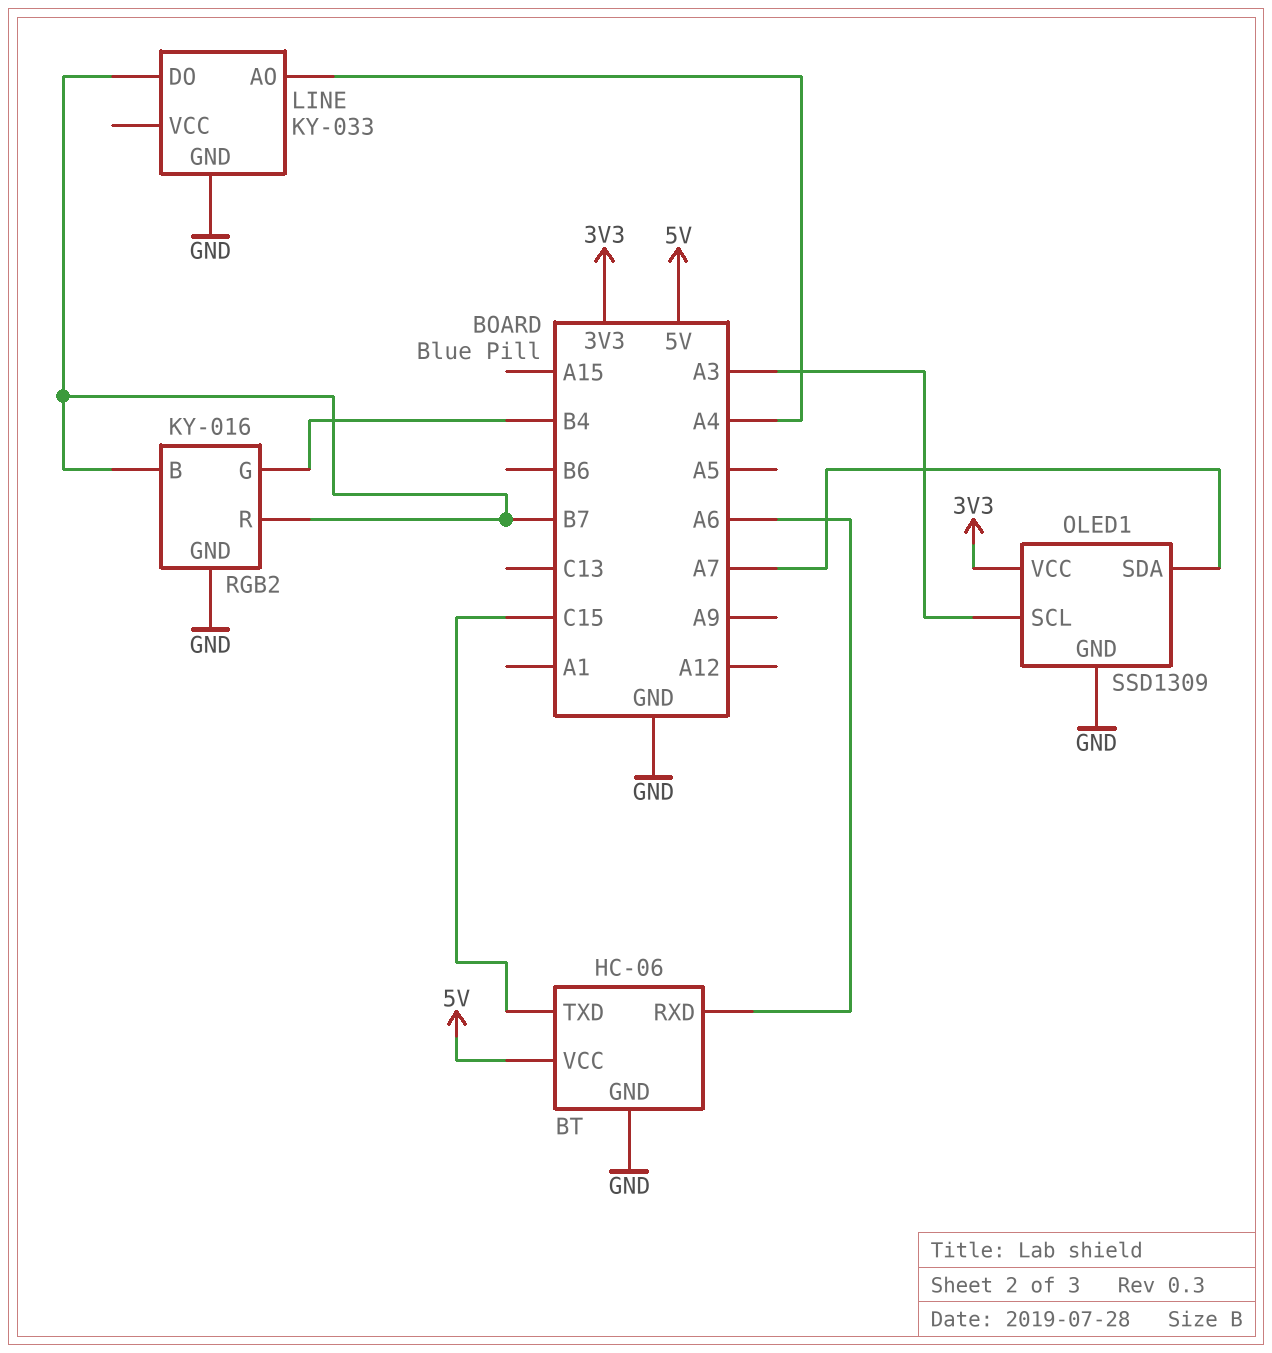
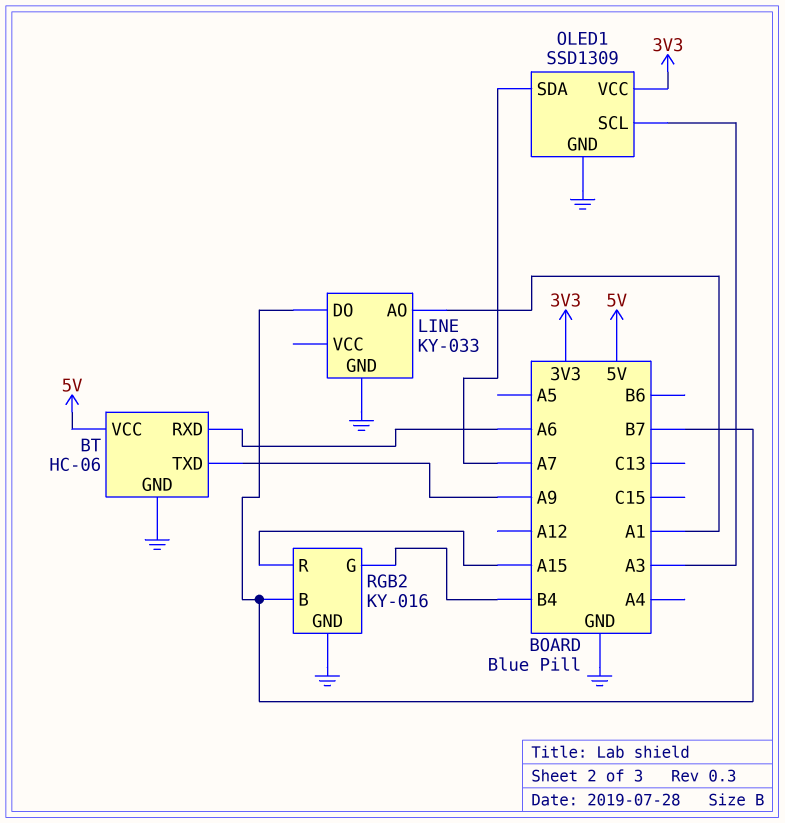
BT pin TXD: C15 -> A9
LINE pin AO: A4 -> A1
RGB2 pin R: B7 -> A15

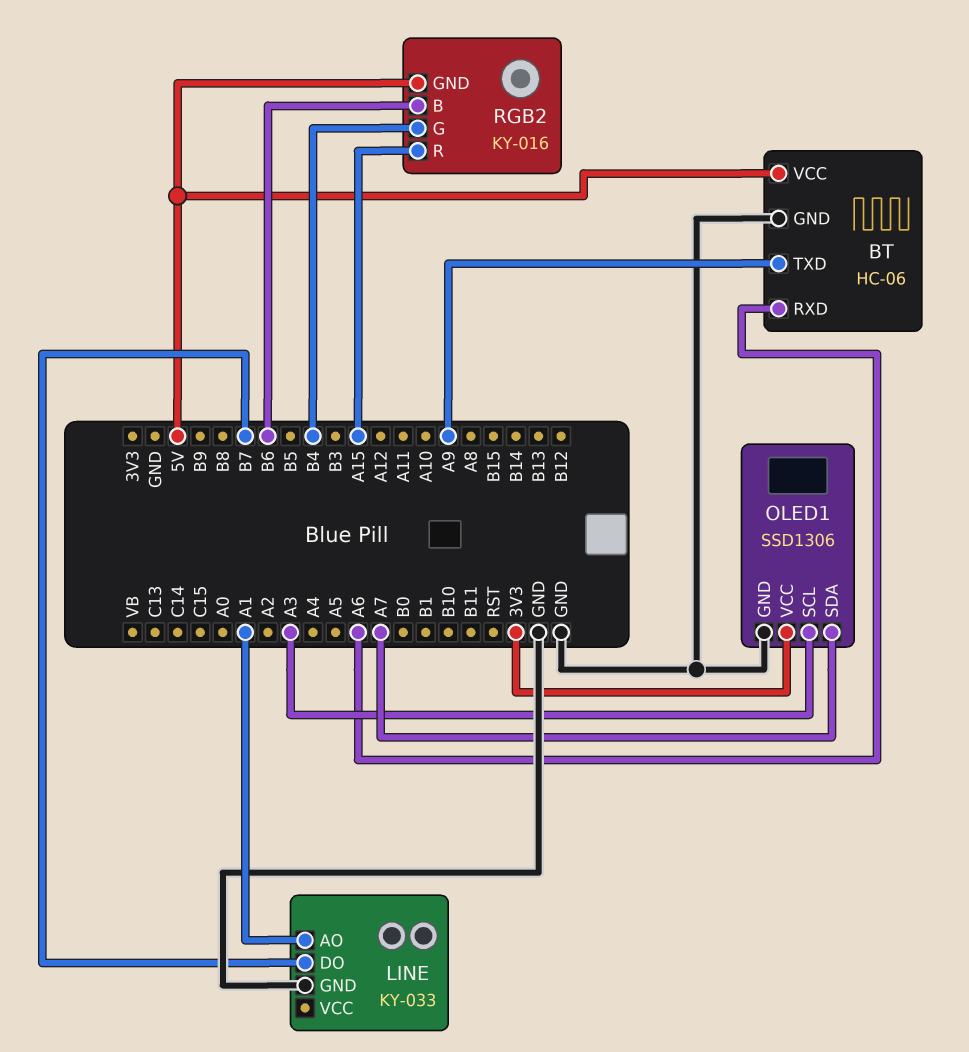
OLED1: SSD1309 -> SSD1306
RGB2 pin B: B7 -> B6
RGB2 pin GND: GND -> 5V

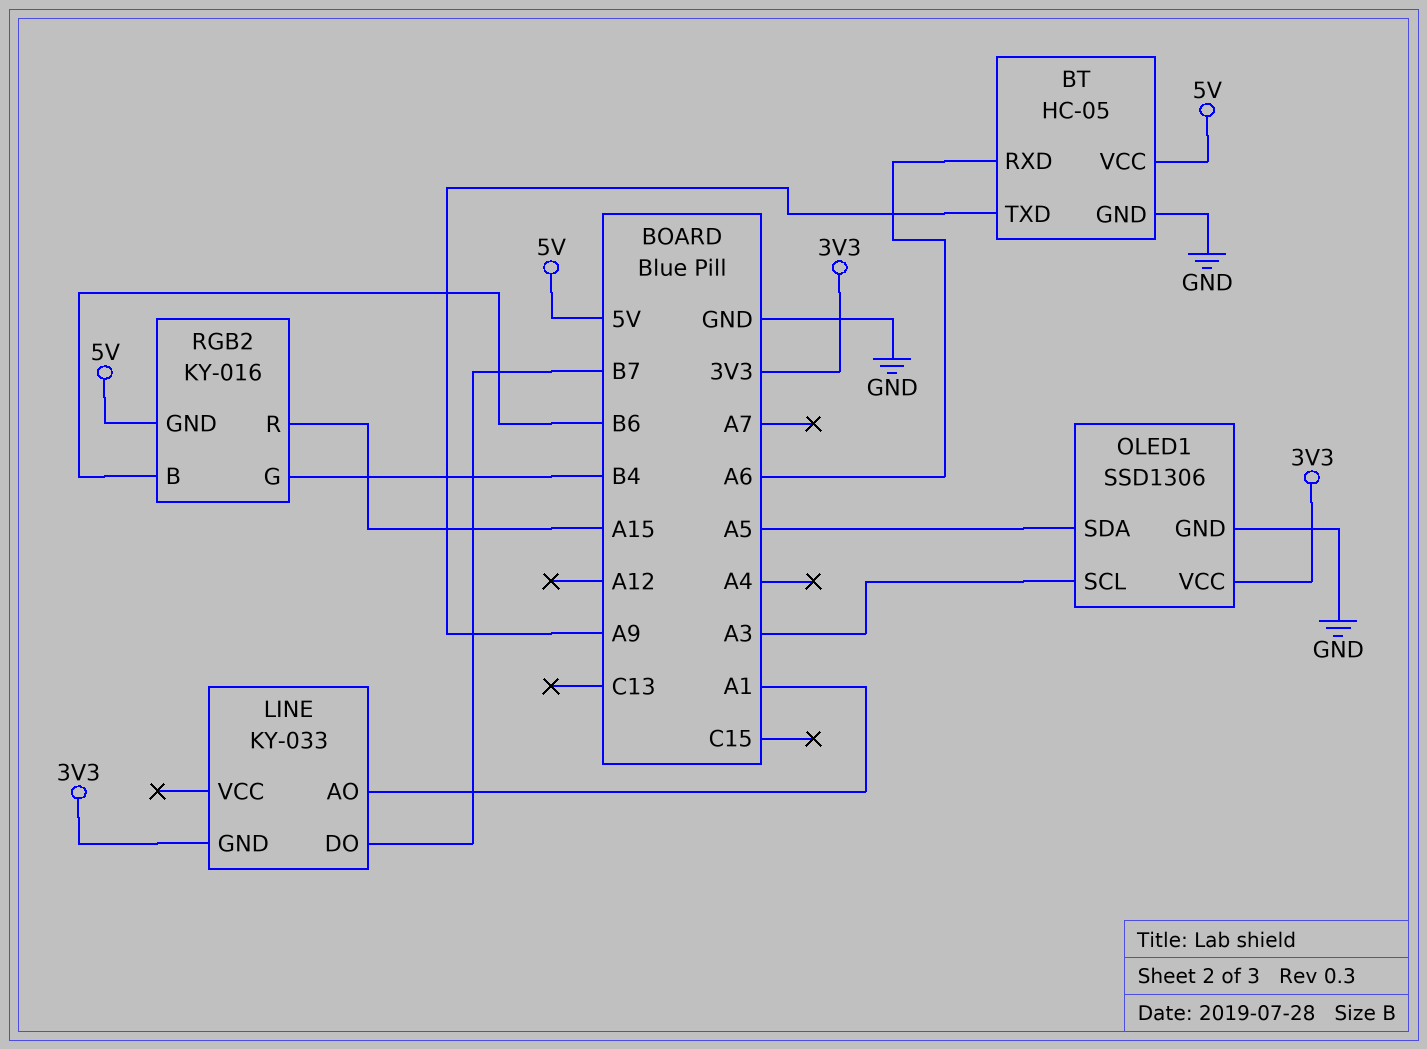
BT: HC-06 -> HC-05
LINE pin GND: GND -> 3V3
OLED1 pin SDA: A7 -> A5

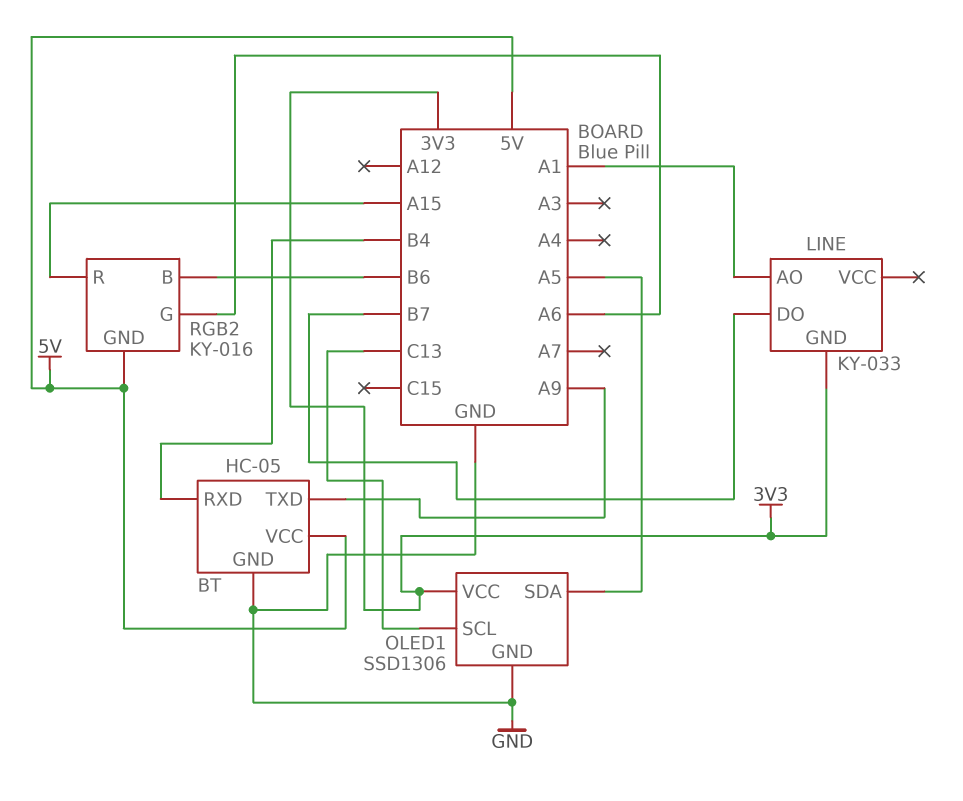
BT pin RXD: A6 -> B4
OLED1 pin SCL: A3 -> C13
RGB2 pin G: B4 -> A6

